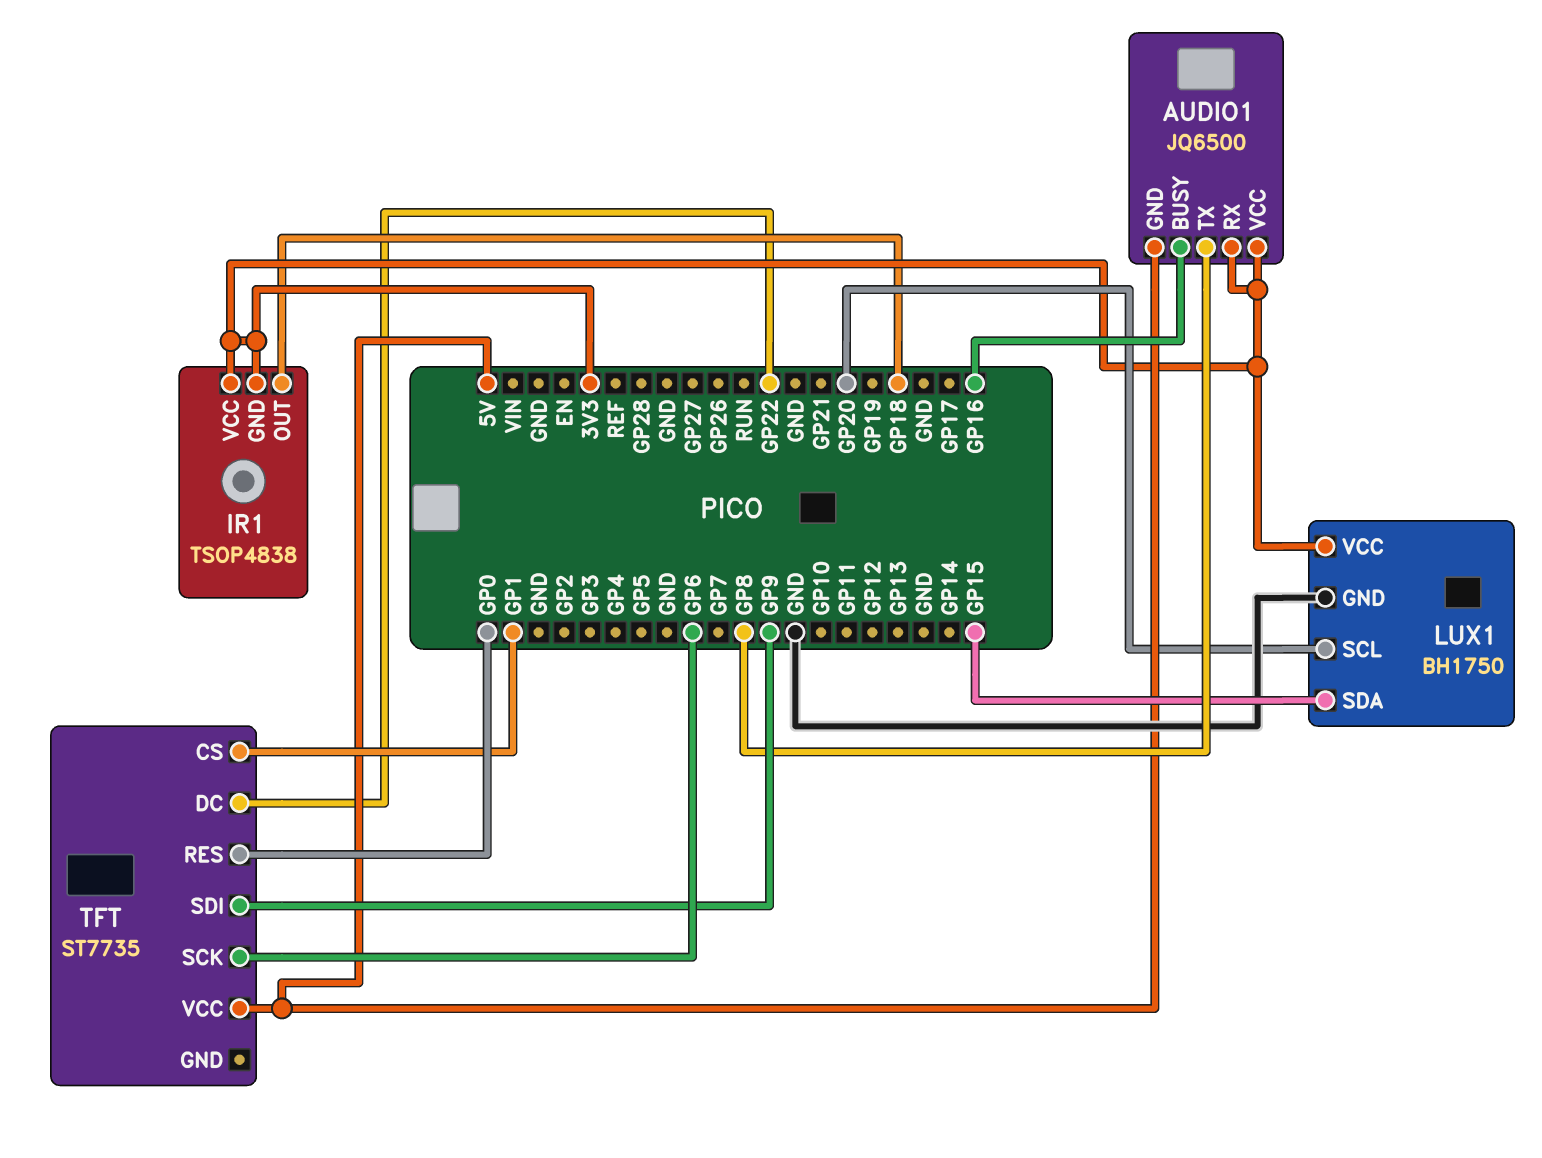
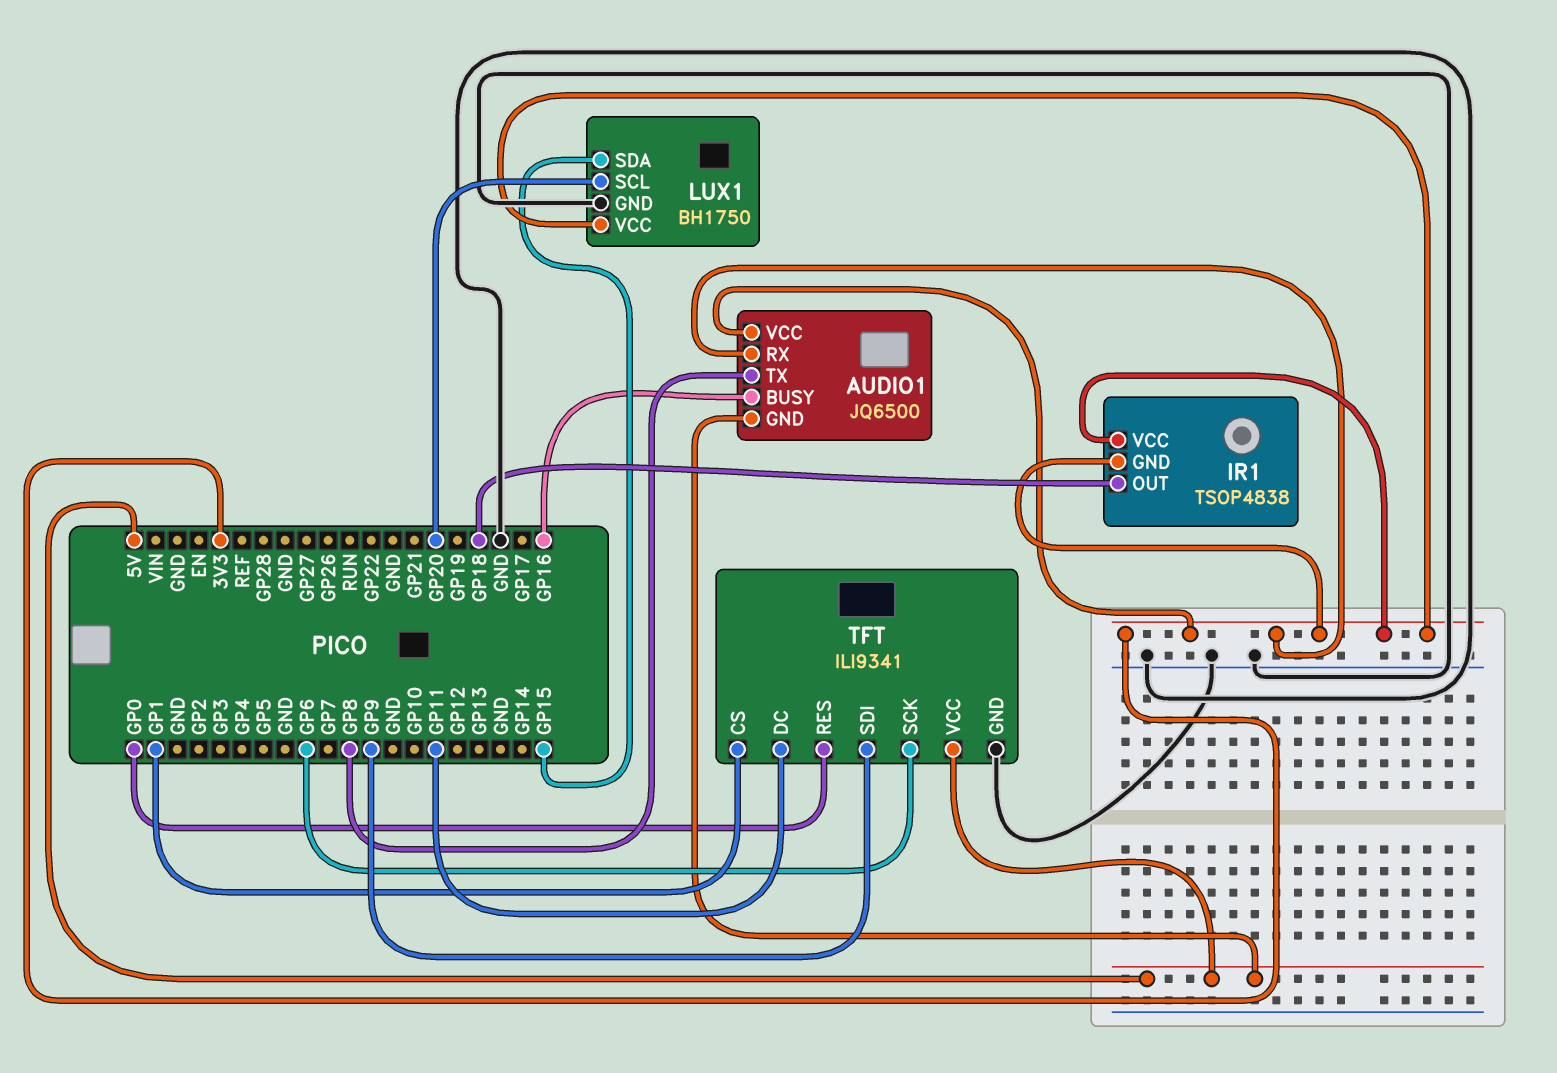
TFT: ST7735 -> ILI9341
TFT pin DC: GP22 -> GP11
TFT pin GND: none -> GND

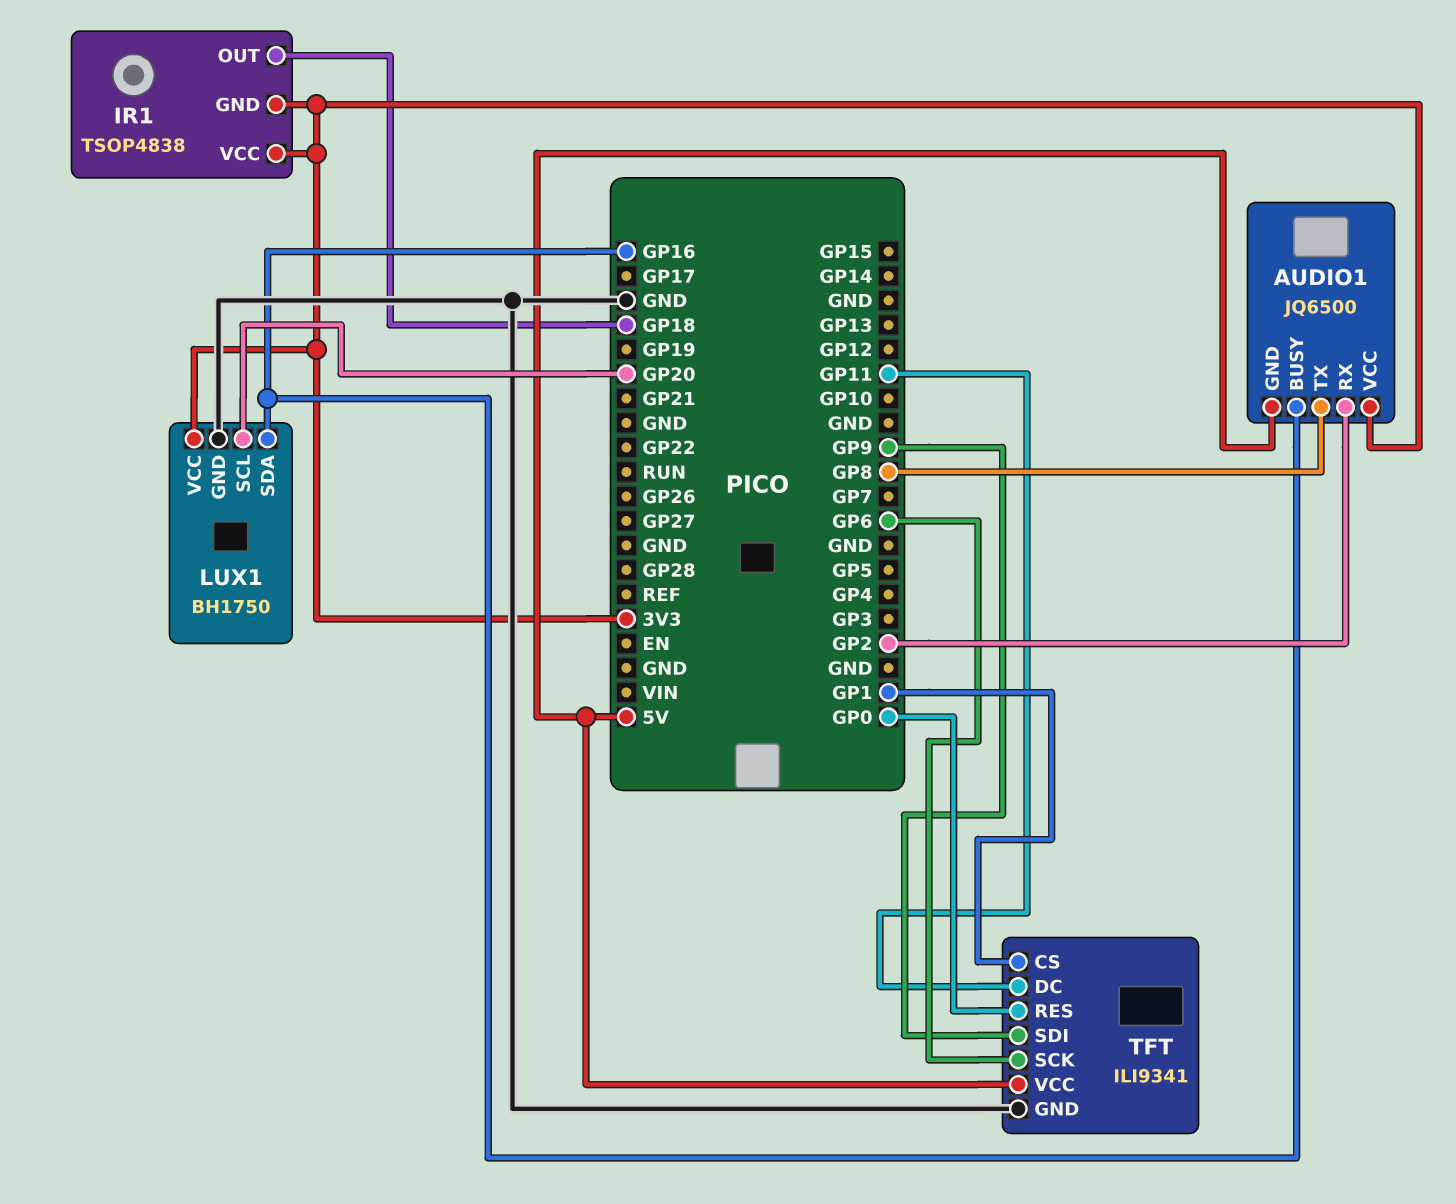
AUDIO1 pin RX: 3V3 -> GP2
LUX1 pin SDA: GP15 -> GP16

